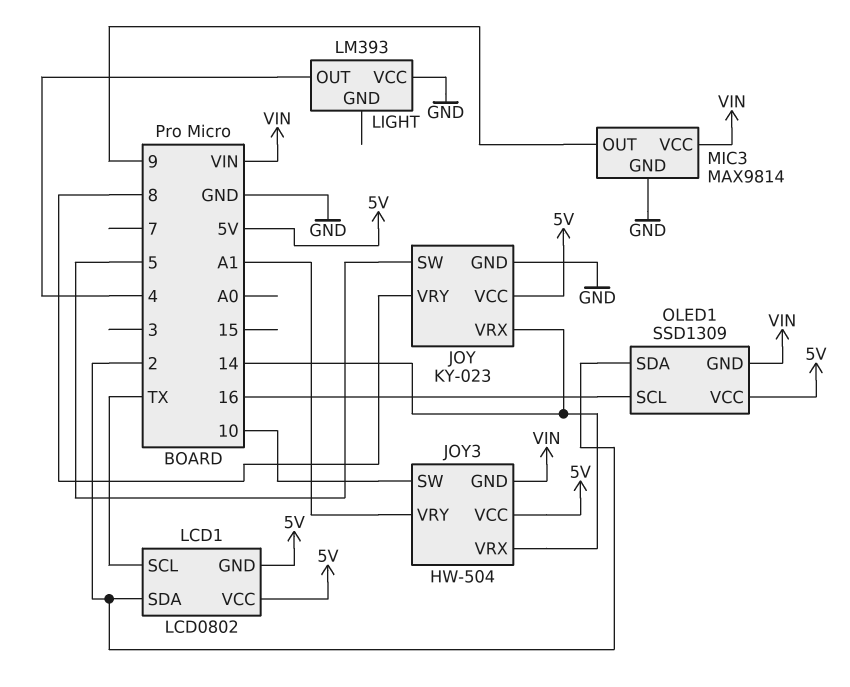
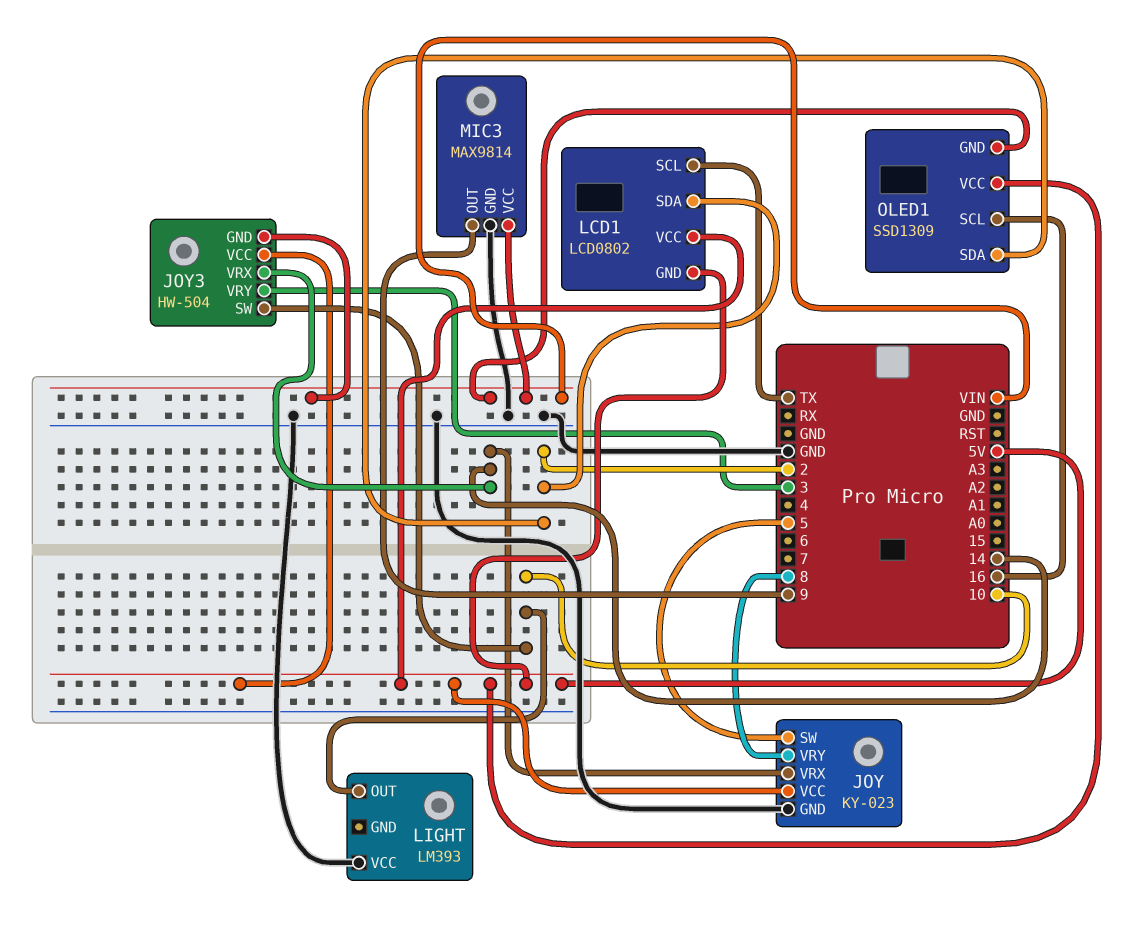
JOY3 pin VRY: A1 -> 3
LIGHT pin OUT: 4 -> 10

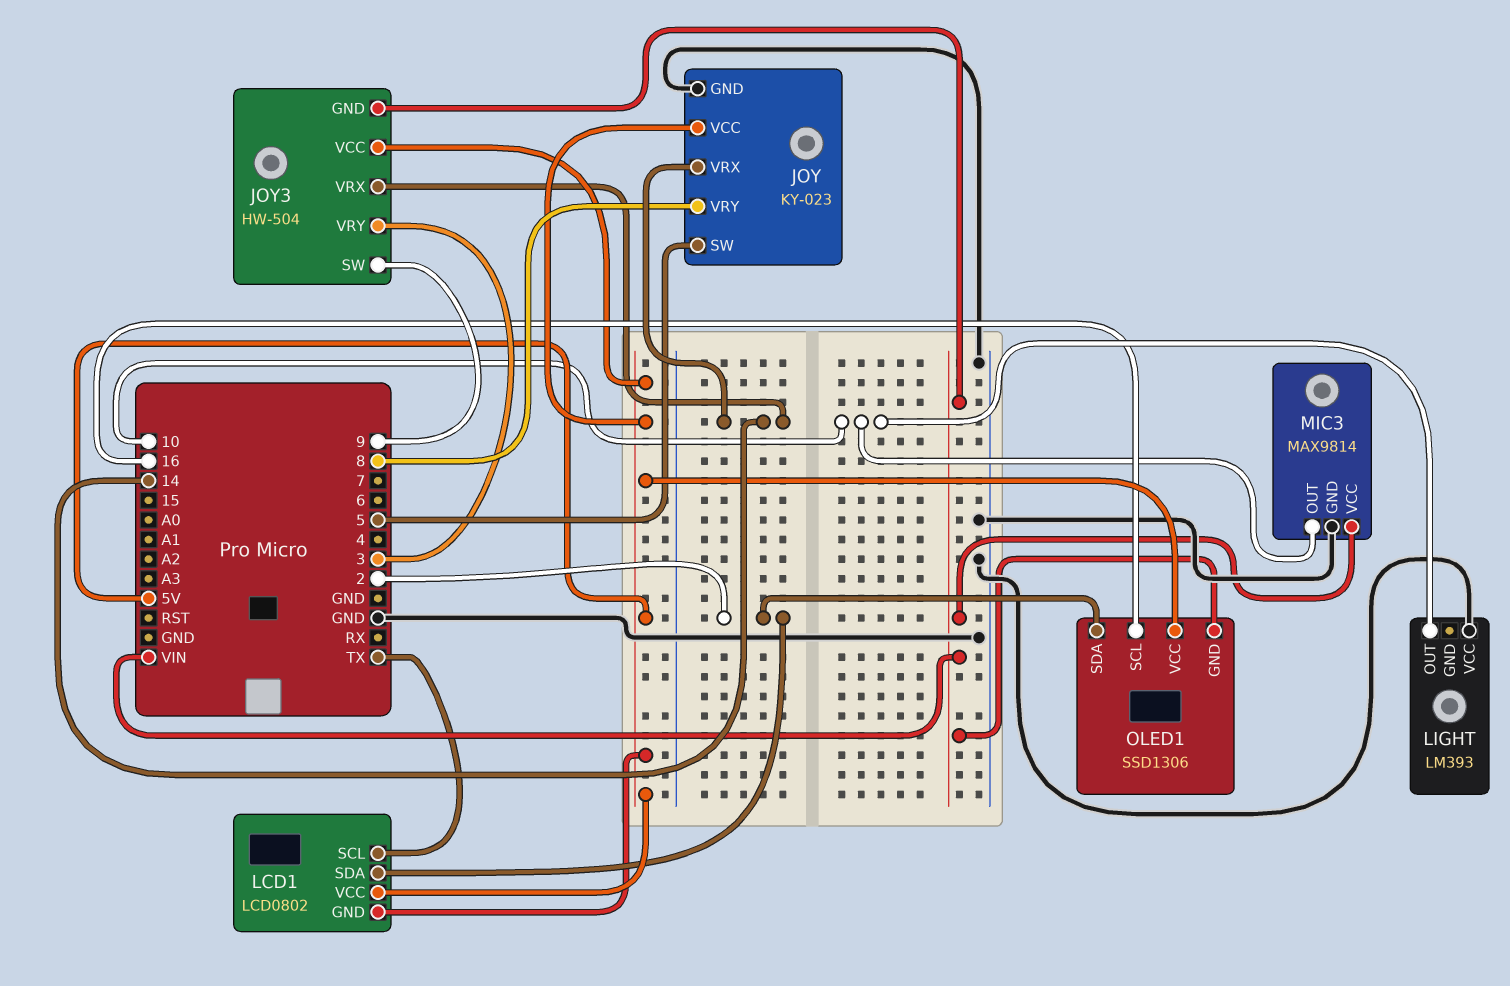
JOY3 pin SW: 10 -> 9
MIC3 pin OUT: 9 -> 10
OLED1: SSD1309 -> SSD1306

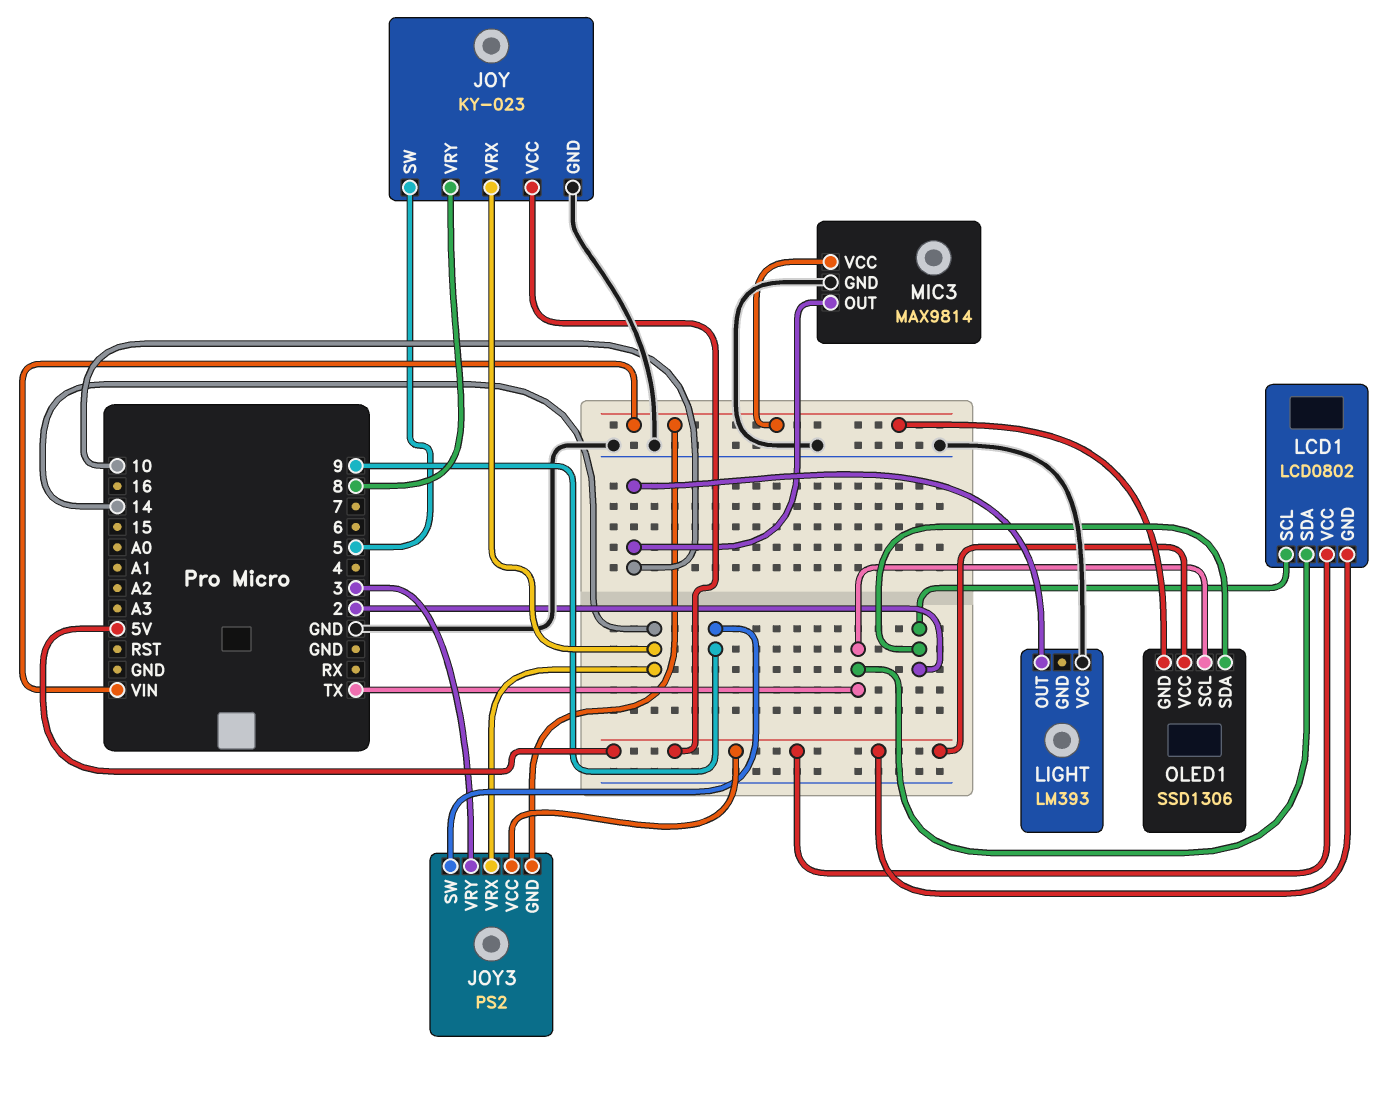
JOY3: HW-504 -> PS2
LCD1 pin SCL: TX -> 2
LCD1 pin SDA: 2 -> TX
OLED1 pin SCL: 16 -> TX

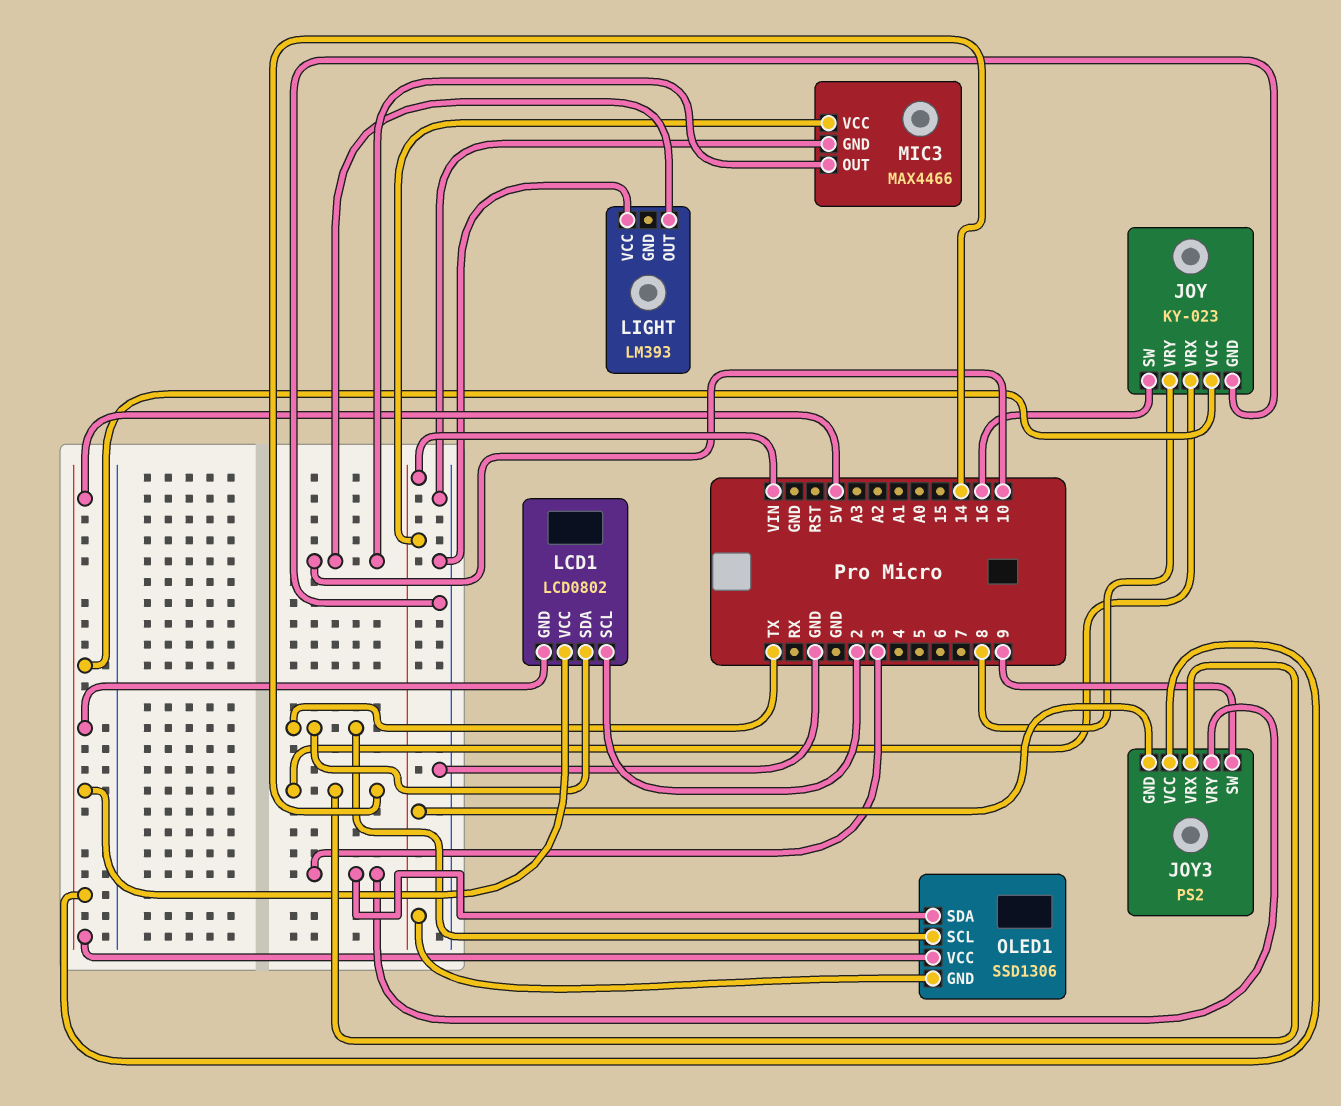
JOY pin SW: 5 -> 16
MIC3: MAX9814 -> MAX4466
OLED1 pin SDA: 2 -> 3

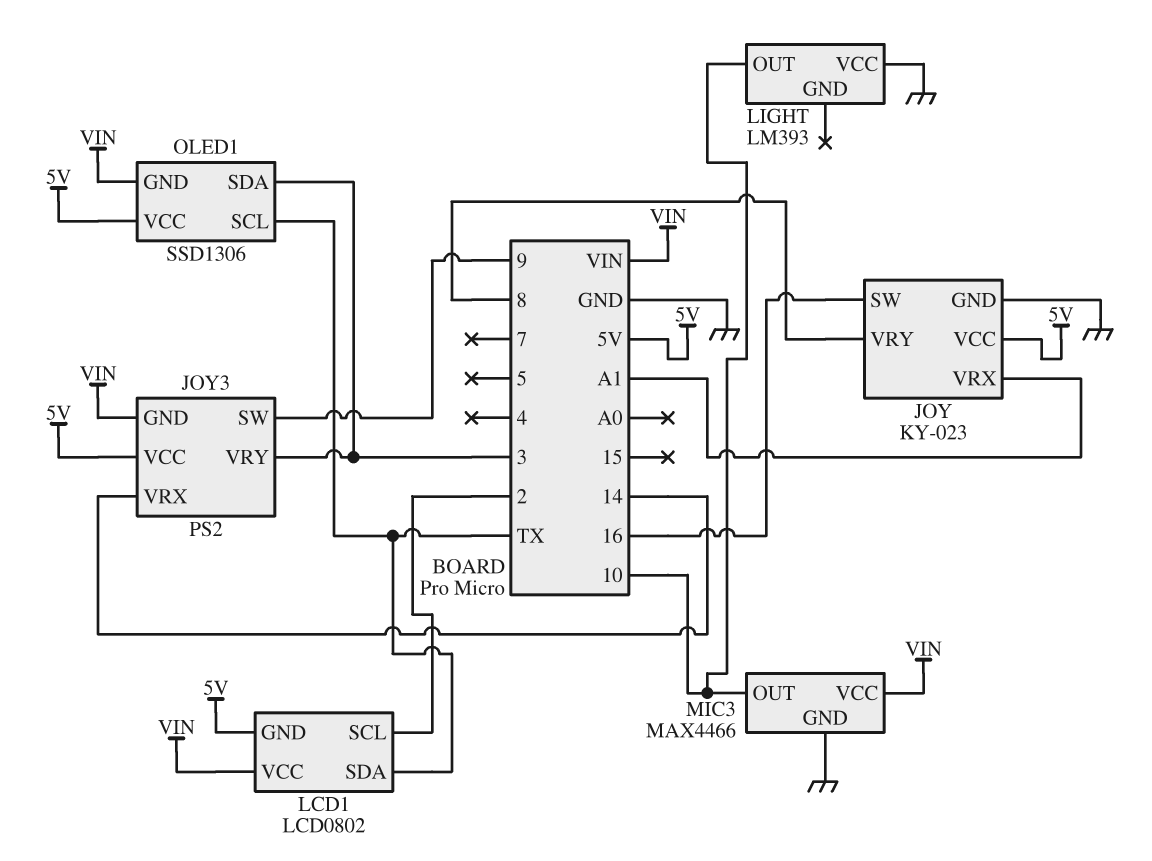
JOY pin VRX: 14 -> A1
LCD1 pin VCC: 5V -> VIN

